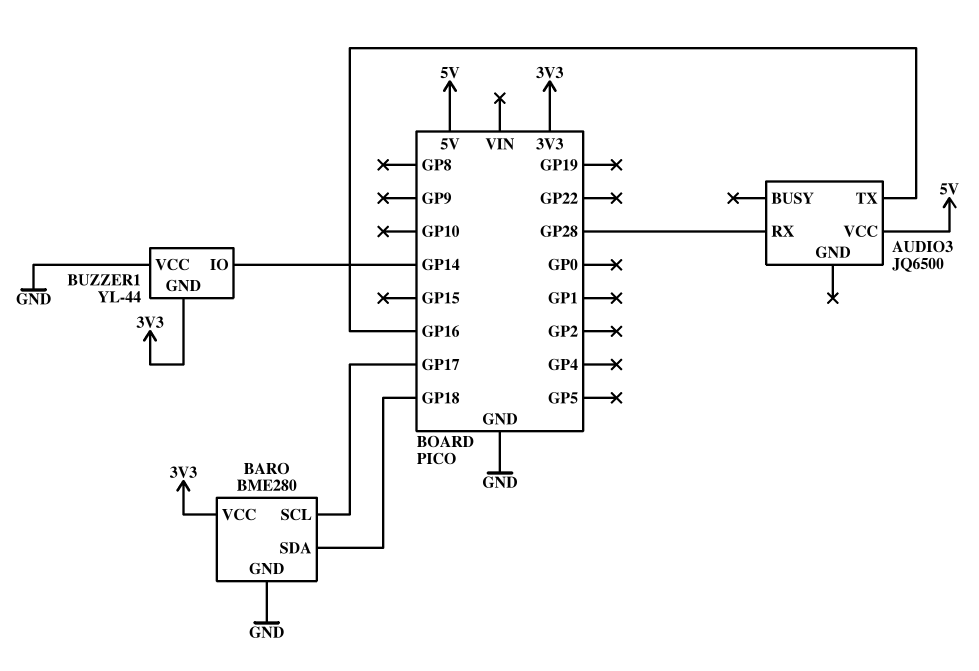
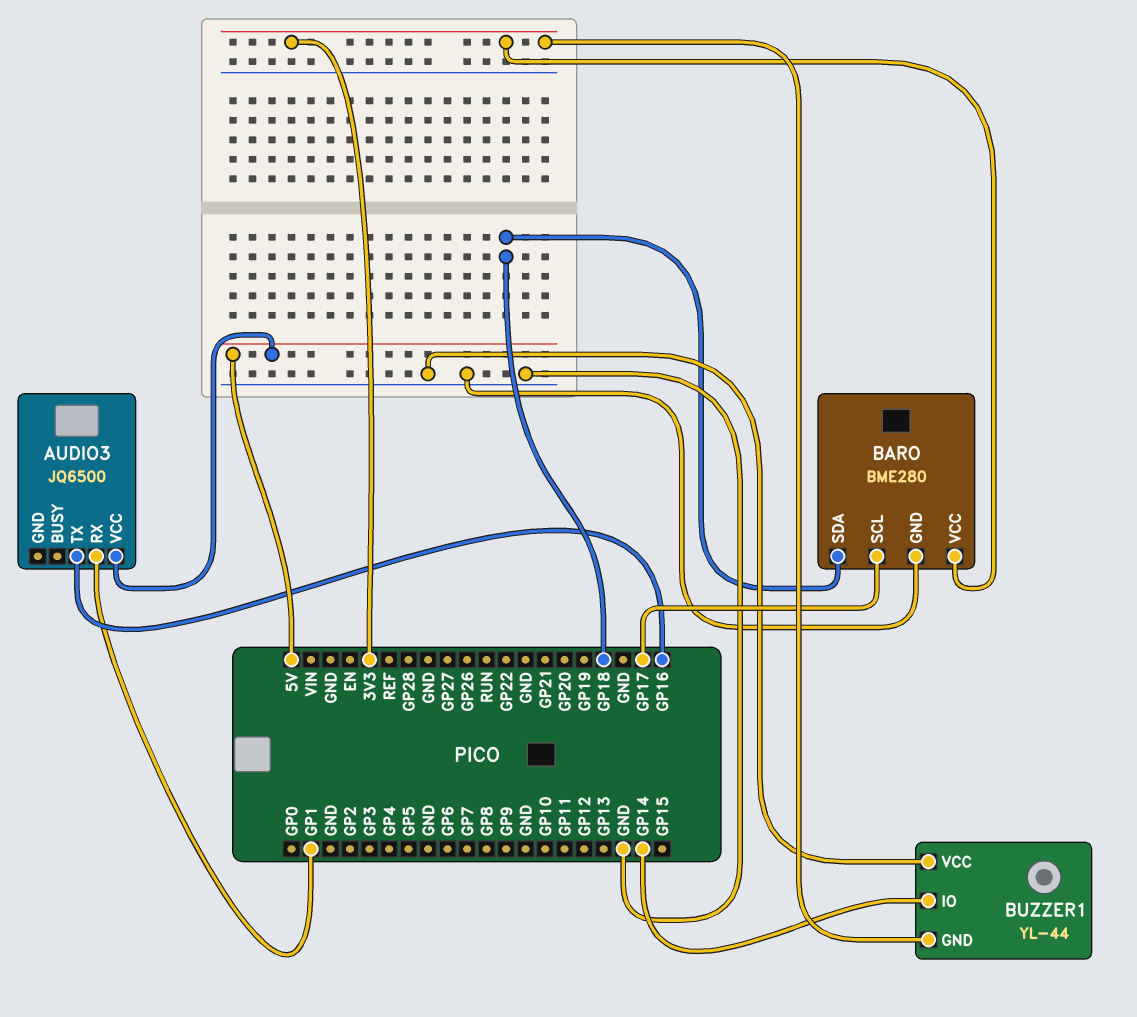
AUDIO3 pin RX: GP28 -> GP1

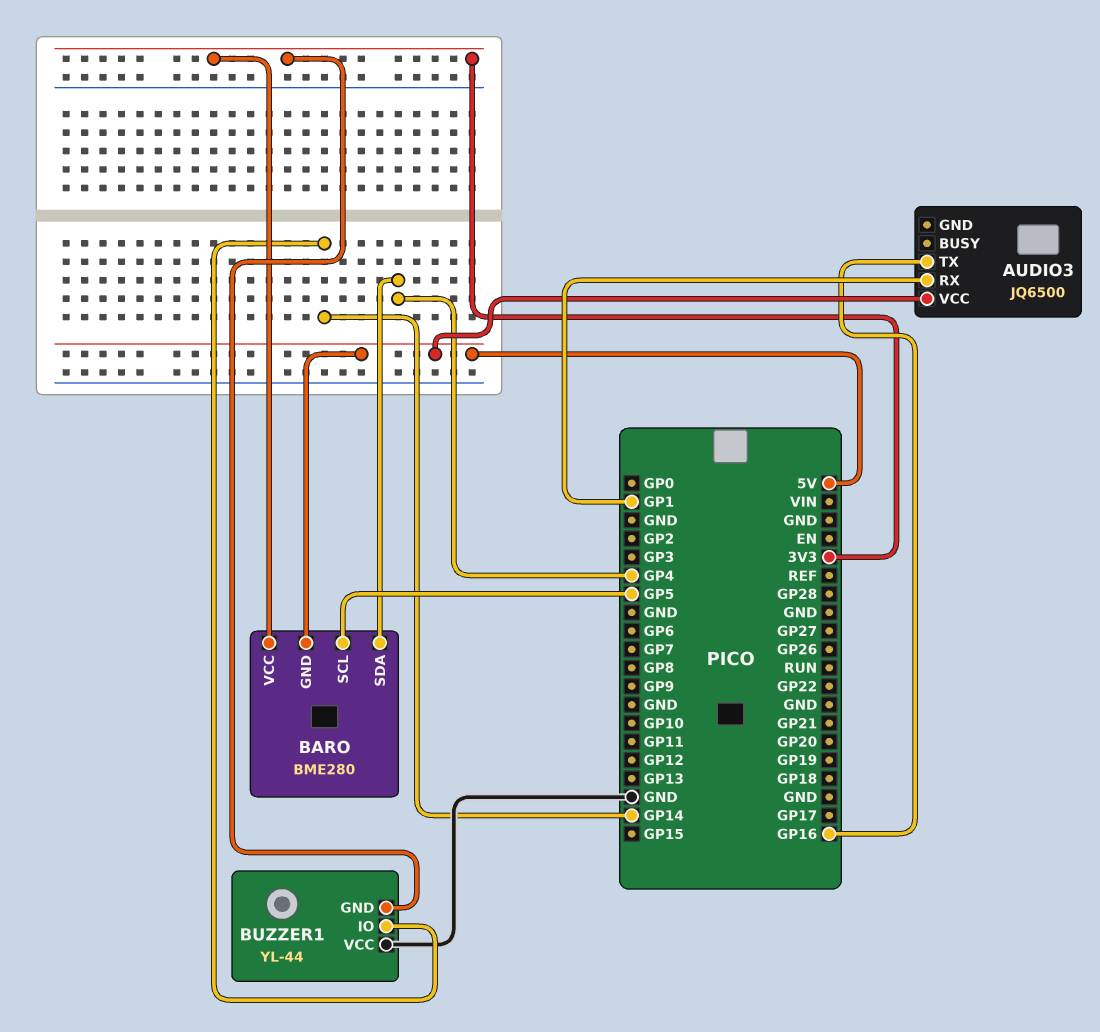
BARO pin GND: GND -> 5V
BARO pin SCL: GP17 -> GP5
BARO pin SDA: GP18 -> GP4

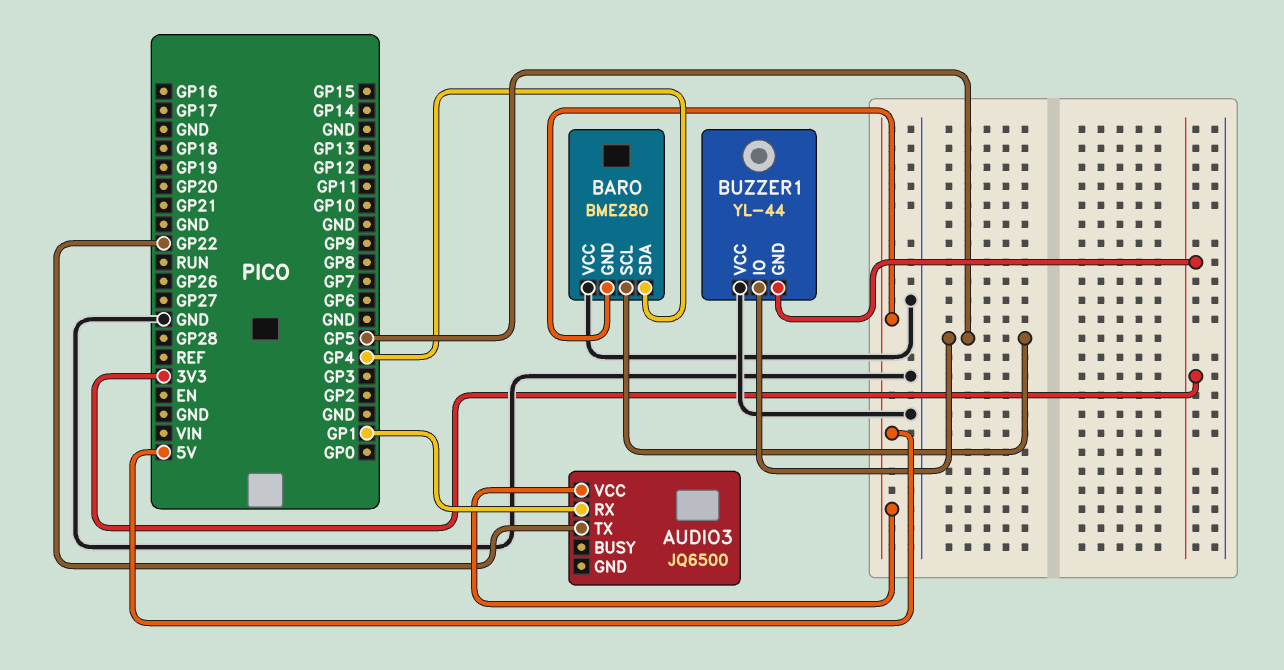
AUDIO3 pin TX: GP16 -> GP22
BARO pin VCC: 3V3 -> GND
BUZZER1 pin IO: GP14 -> GP5

